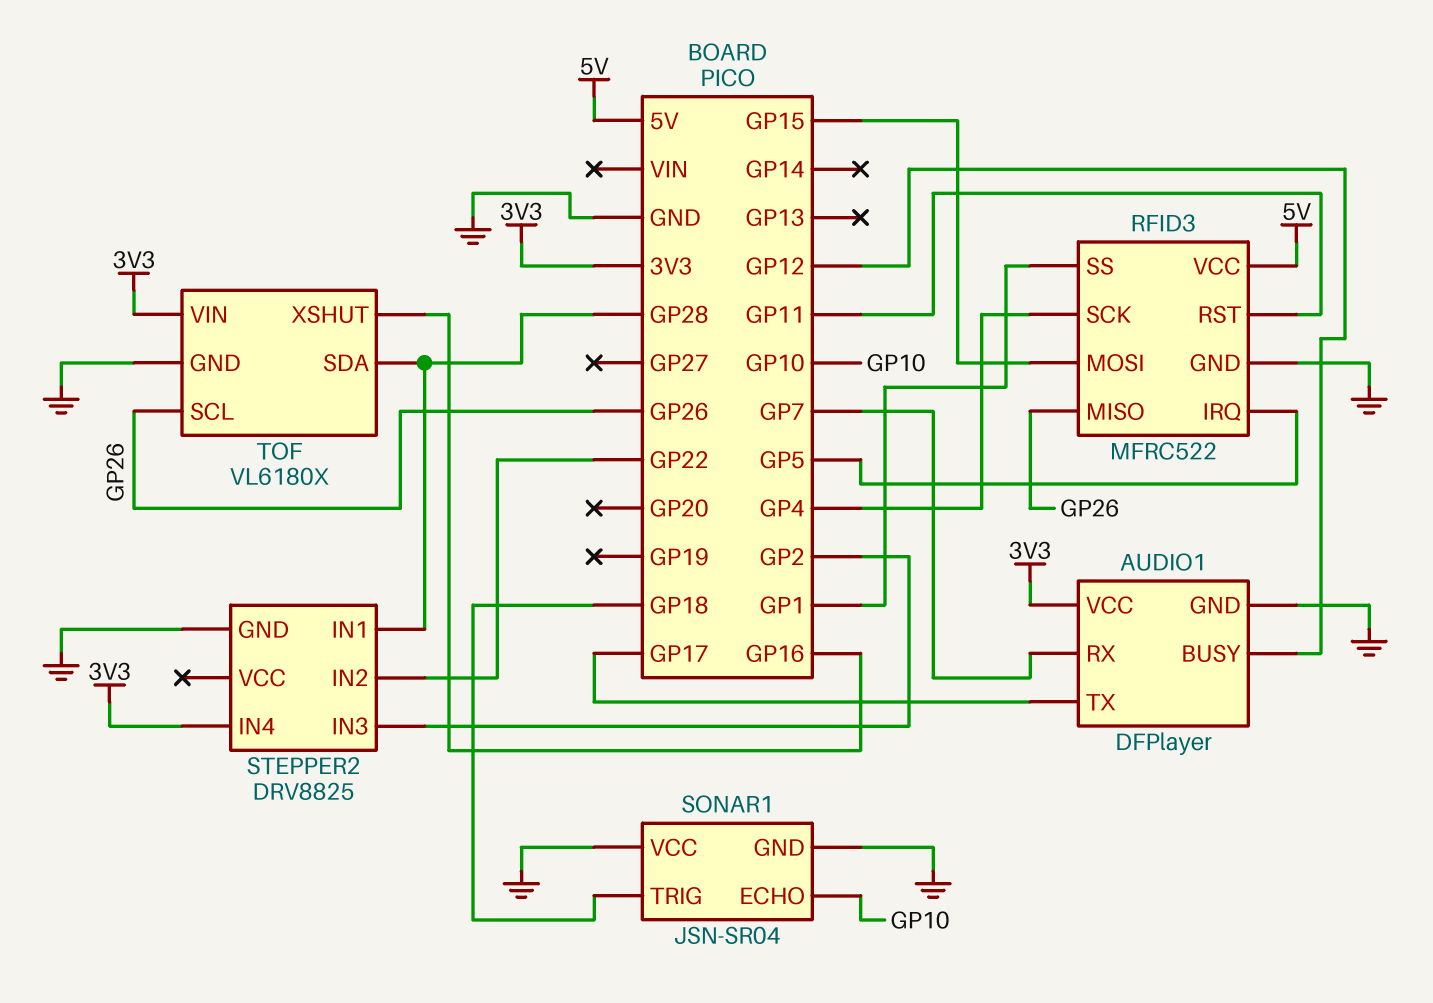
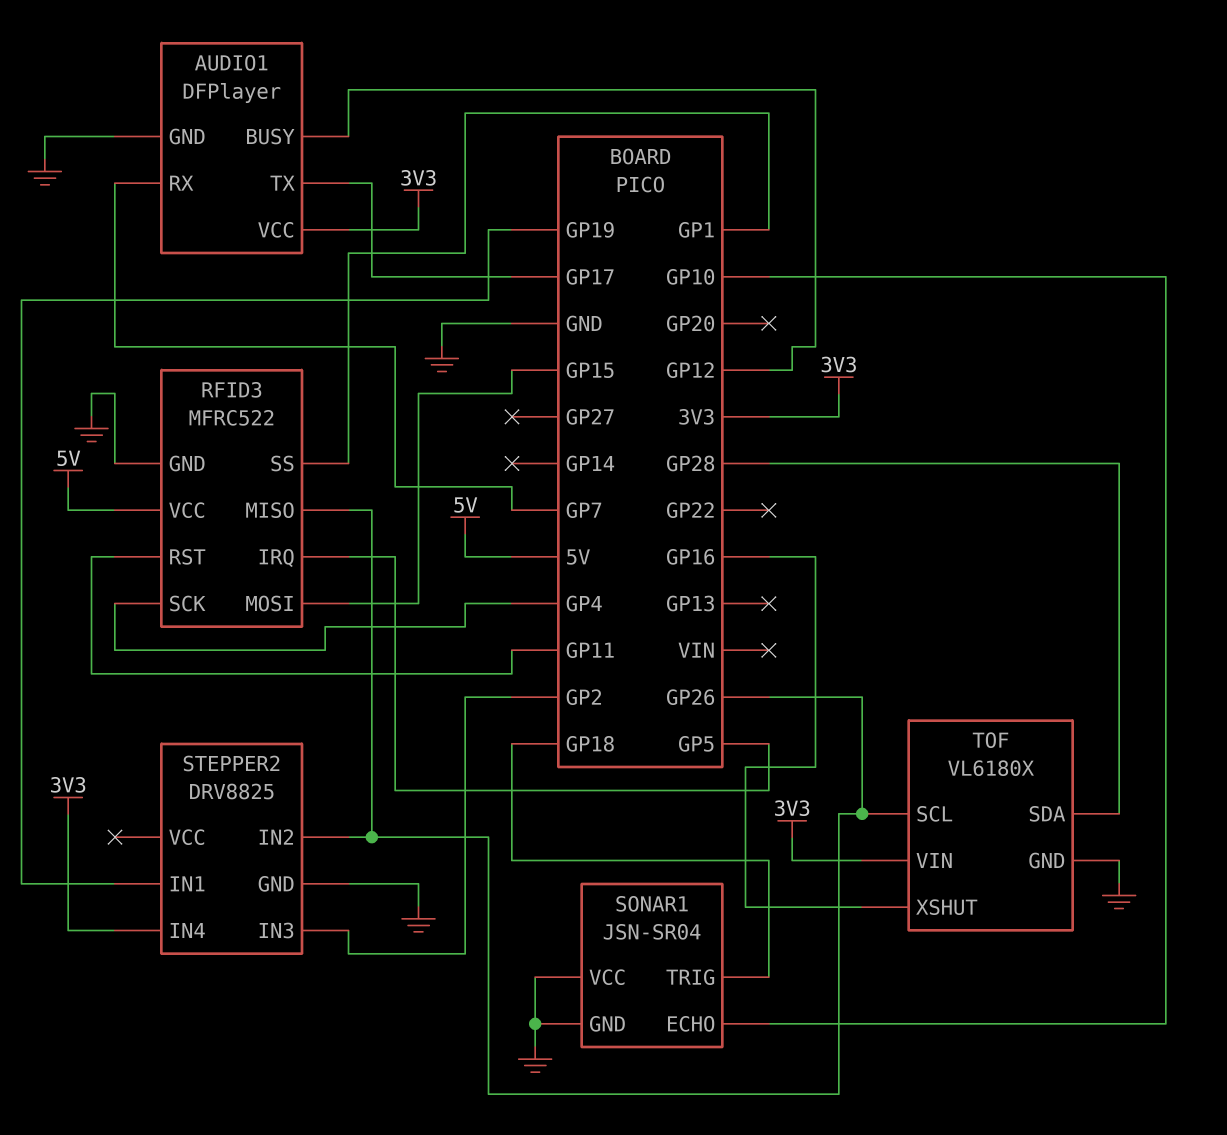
STEPPER2 pin IN1: GP28 -> GP19
STEPPER2 pin IN2: GP22 -> GP26

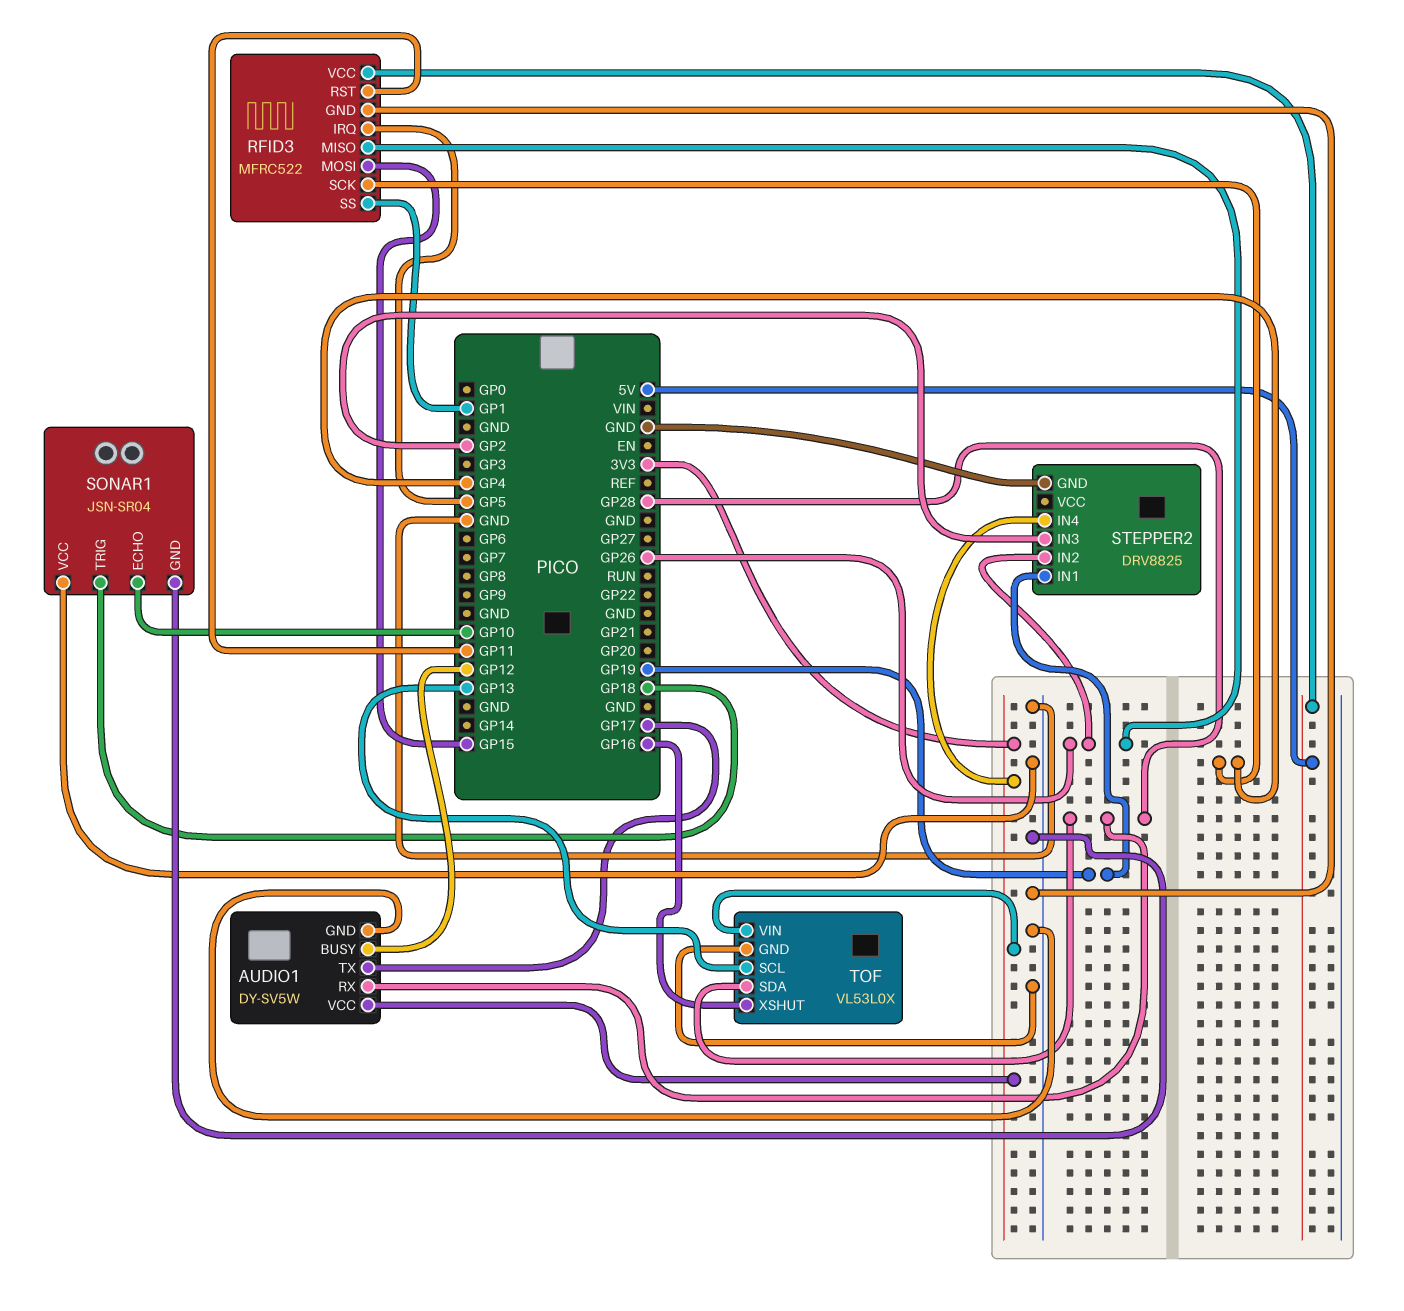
AUDIO1: DFPlayer -> DY-SV5W
AUDIO1 pin RX: GP7 -> GP28
TOF: VL6180X -> VL53L0X
TOF pin SCL: GP26 -> GP13

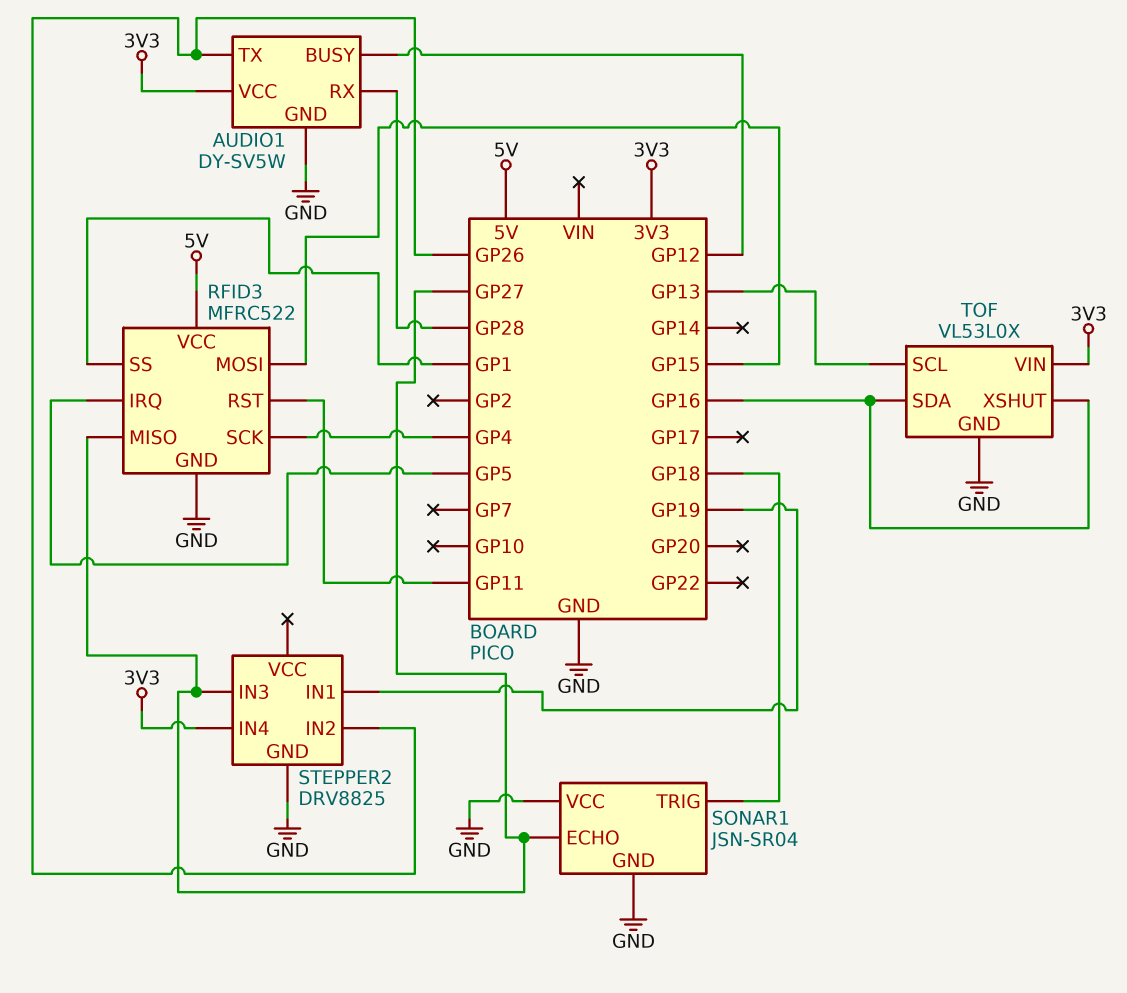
AUDIO1 pin TX: GP17 -> GP26
RFID3 pin MISO: GP26 -> GP27
SONAR1 pin ECHO: GP10 -> GP27
STEPPER2 pin IN3: GP2 -> GP27
TOF pin SDA: GP28 -> GP16

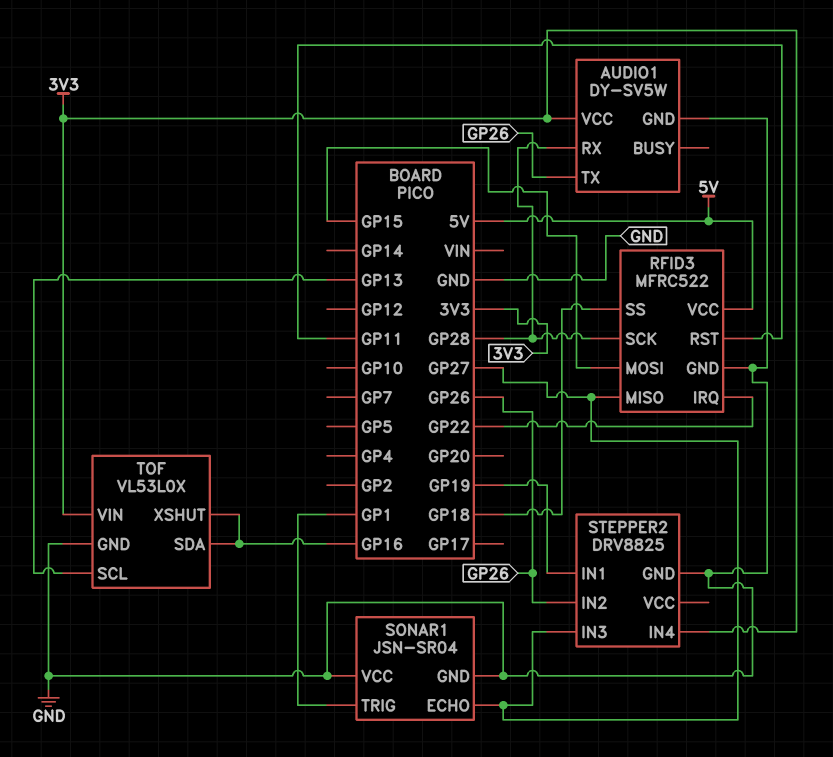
AUDIO1 pin BUSY: GP12 -> none
RFID3 pin IRQ: GP5 -> GP22
RFID3 pin SCK: GP4 -> GP28
RFID3 pin SS: GP1 -> GP18
SONAR1 pin TRIG: GP18 -> GP1

